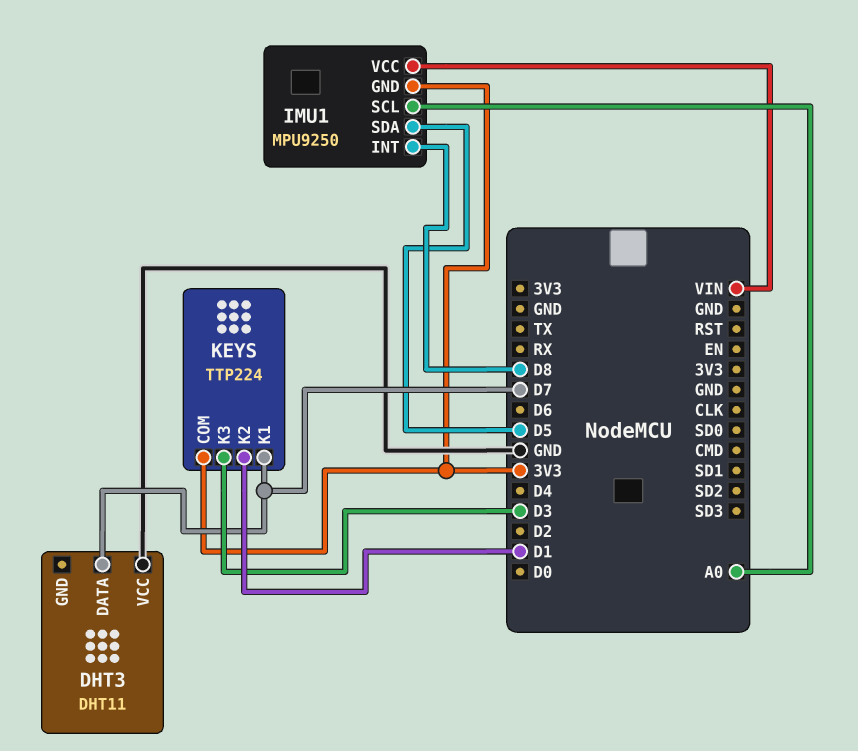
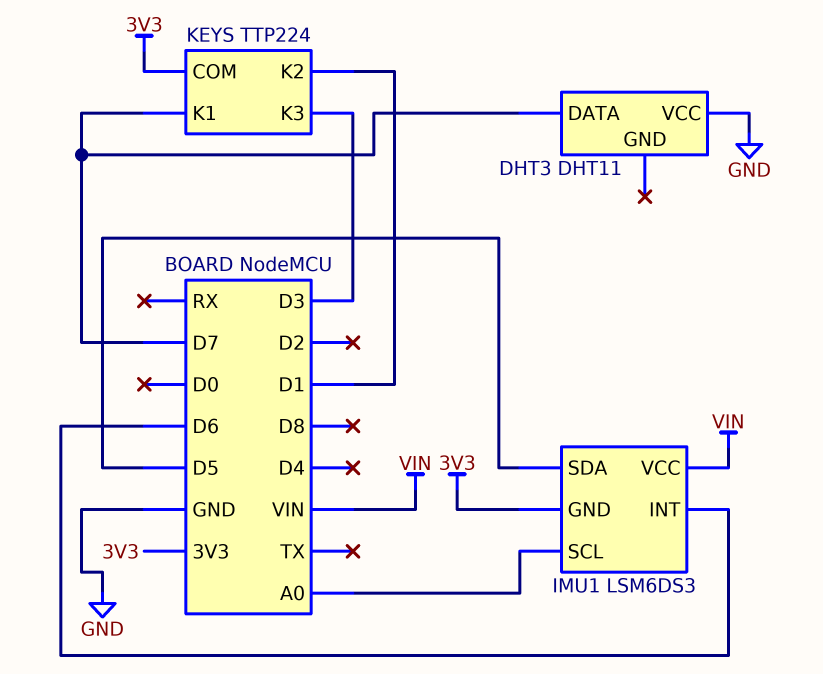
IMU1: MPU9250 -> LSM6DS3
IMU1 pin INT: D8 -> D6

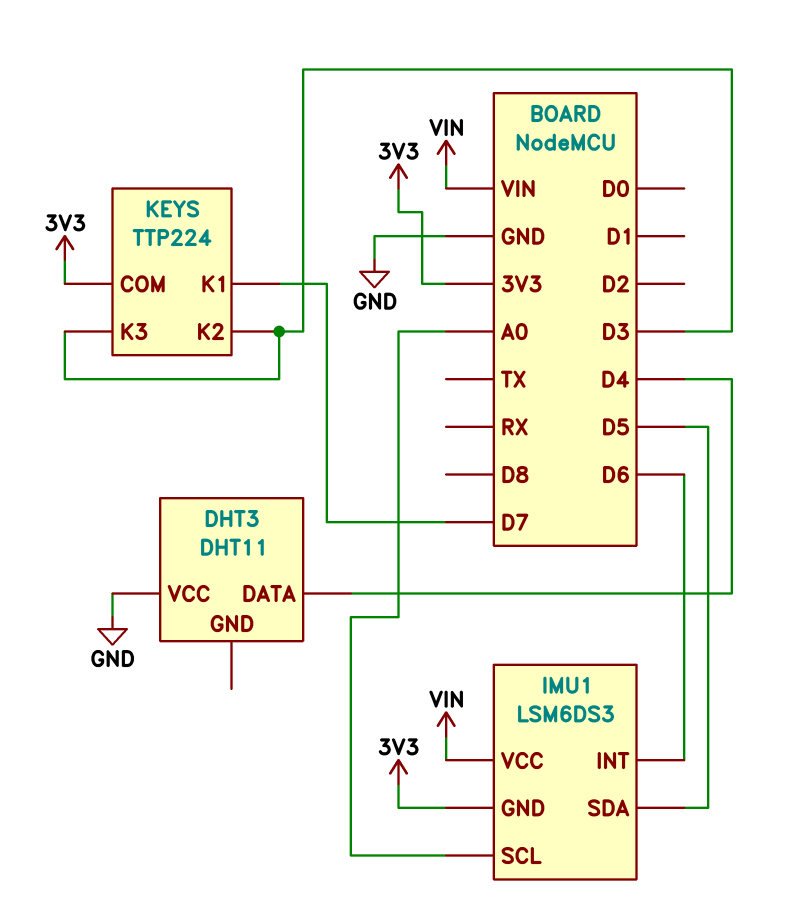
DHT3 pin DATA: D7 -> D4
KEYS pin K2: D1 -> D3

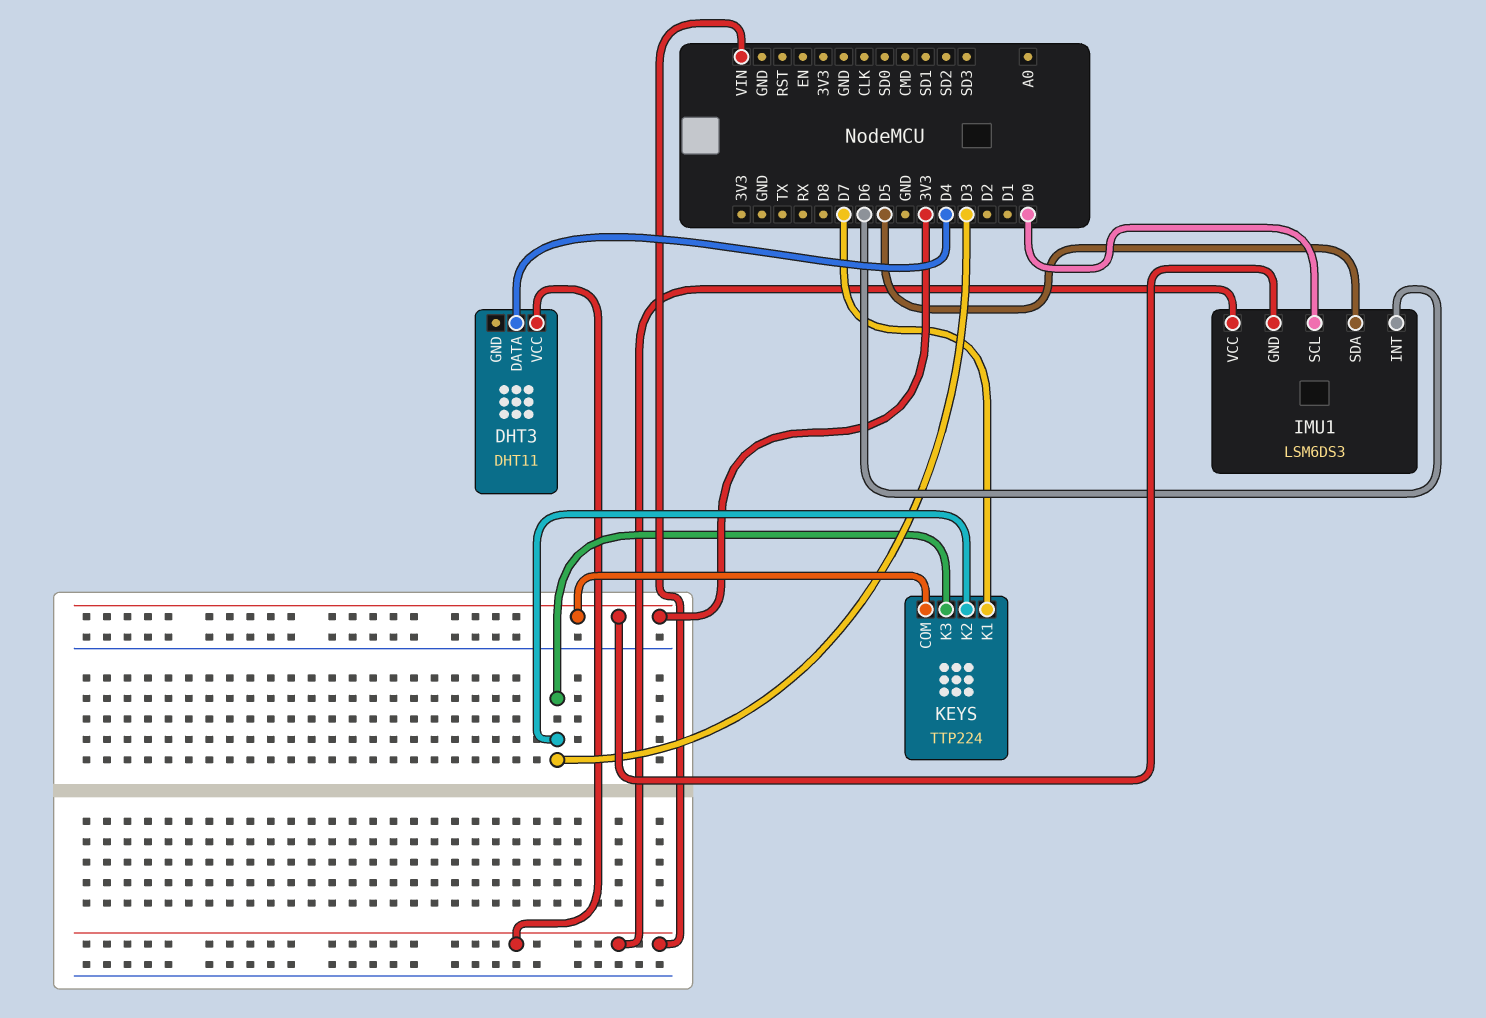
DHT3 pin VCC: GND -> VIN
IMU1 pin SCL: A0 -> D0

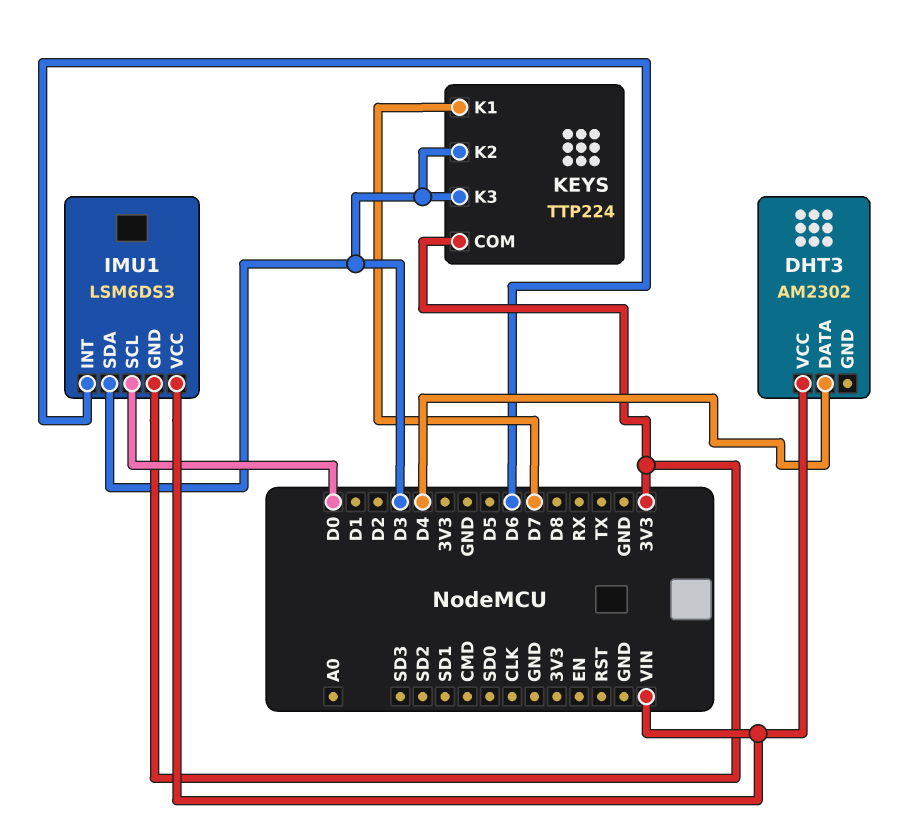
DHT3: DHT11 -> AM2302
IMU1 pin SDA: D5 -> D3

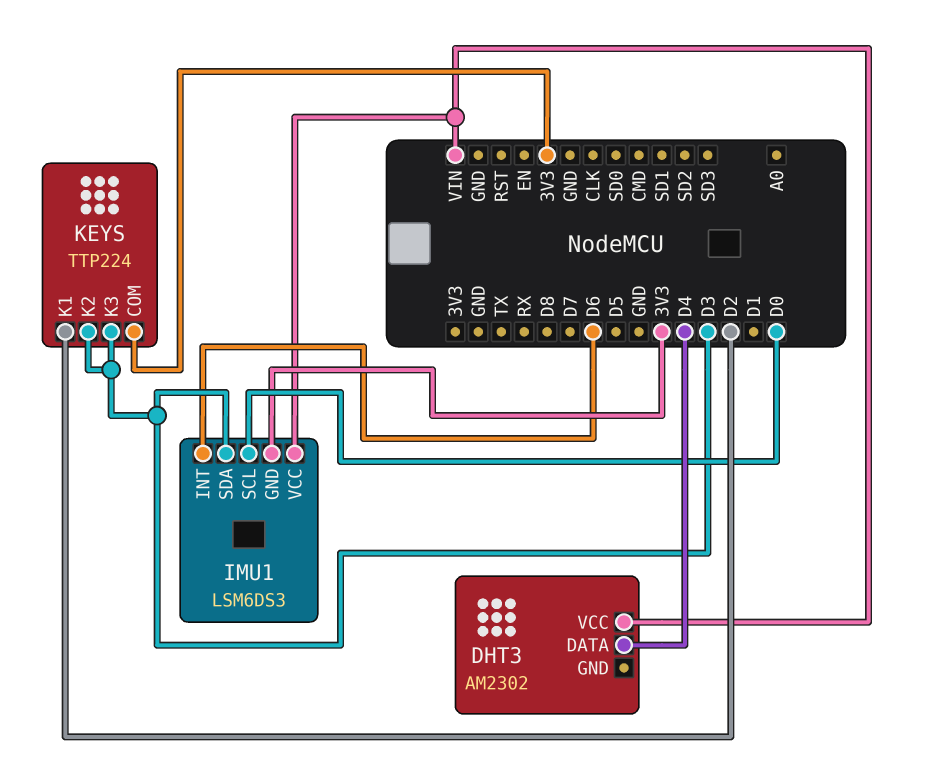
KEYS pin K1: D7 -> D2

